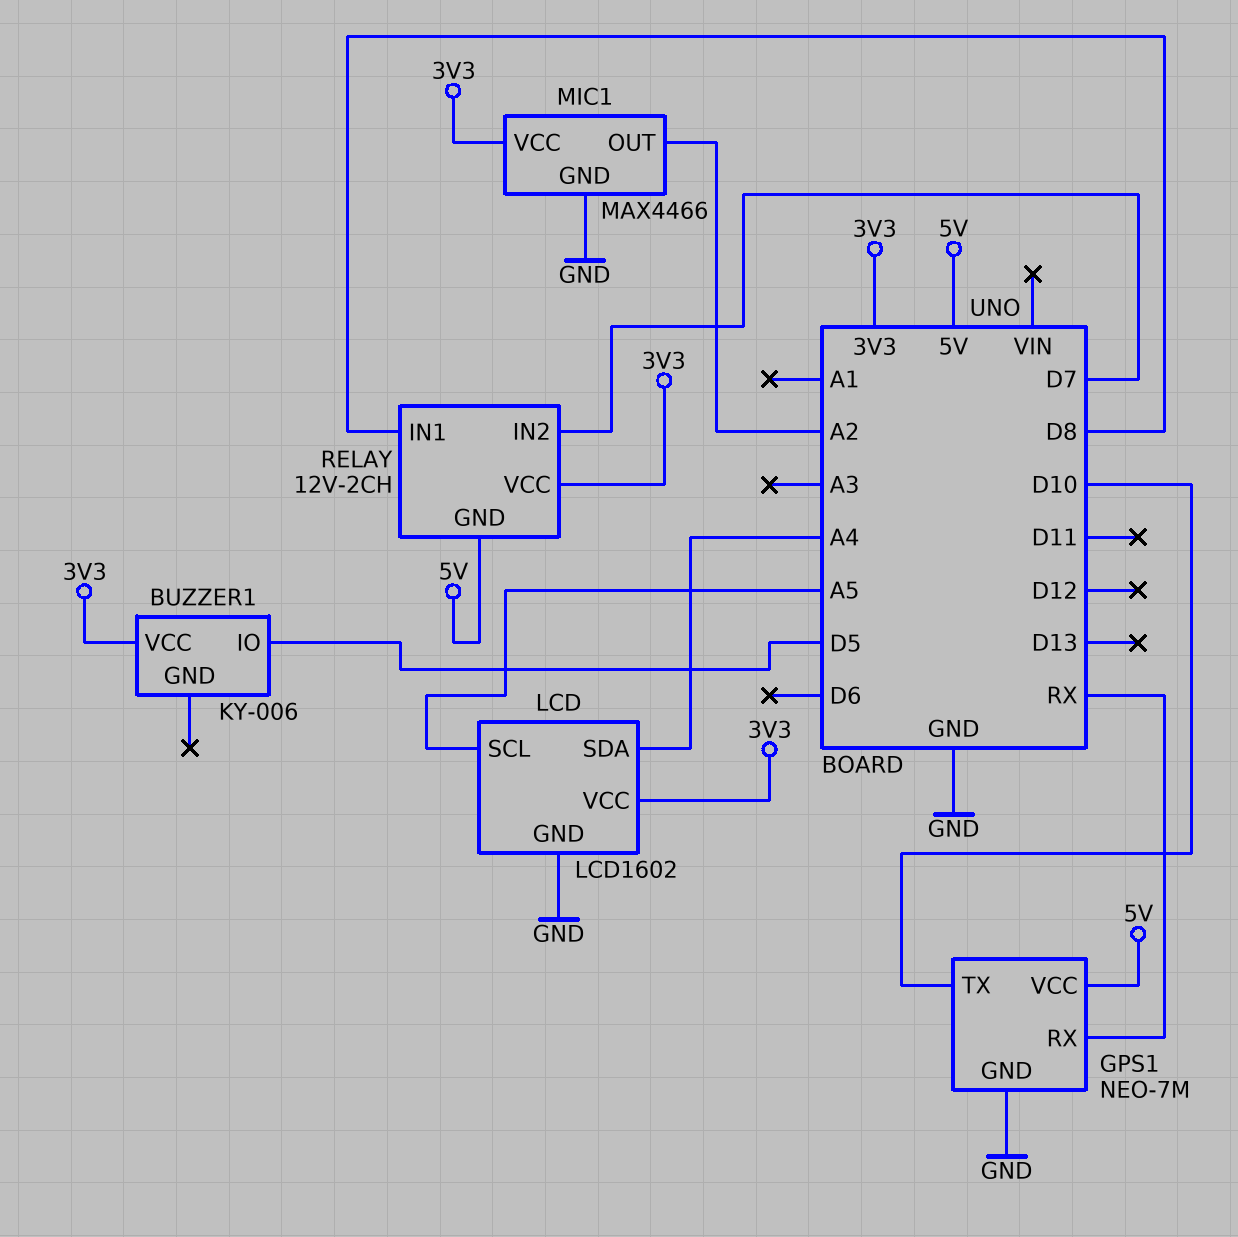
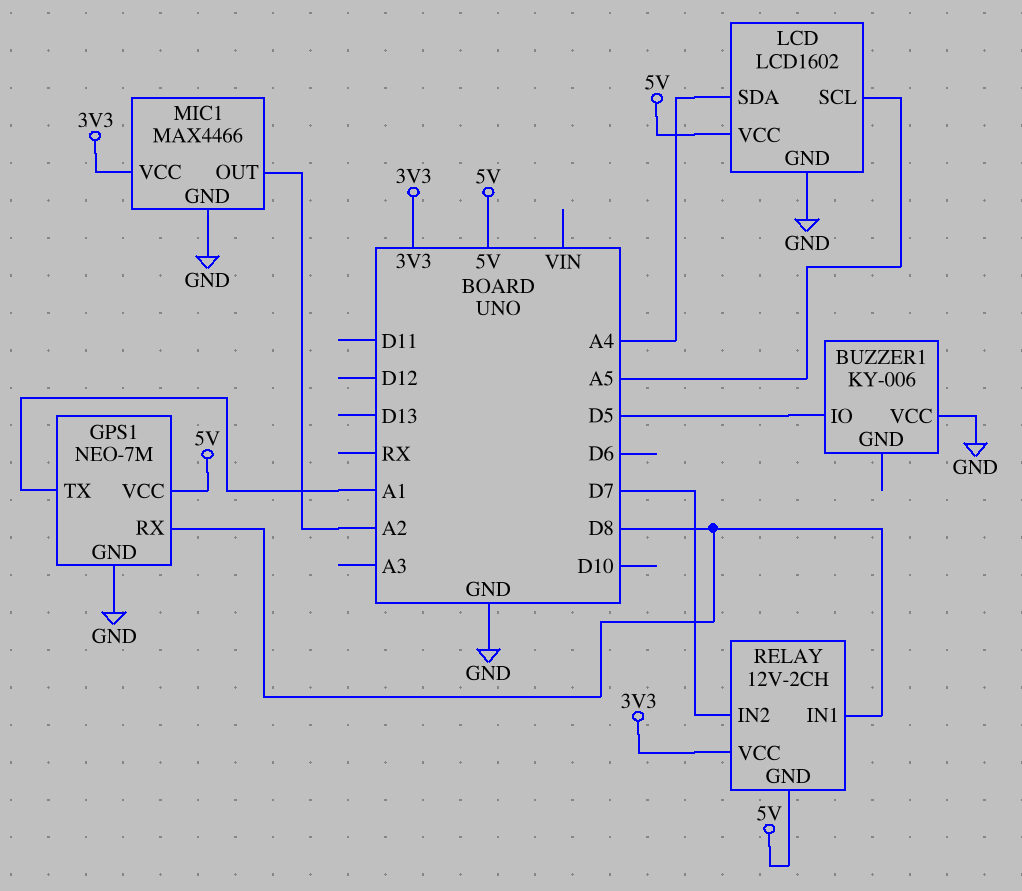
BUZZER1 pin VCC: 3V3 -> GND
GPS1 pin RX: RX -> D8
GPS1 pin TX: D10 -> A1
LCD pin VCC: 3V3 -> 5V

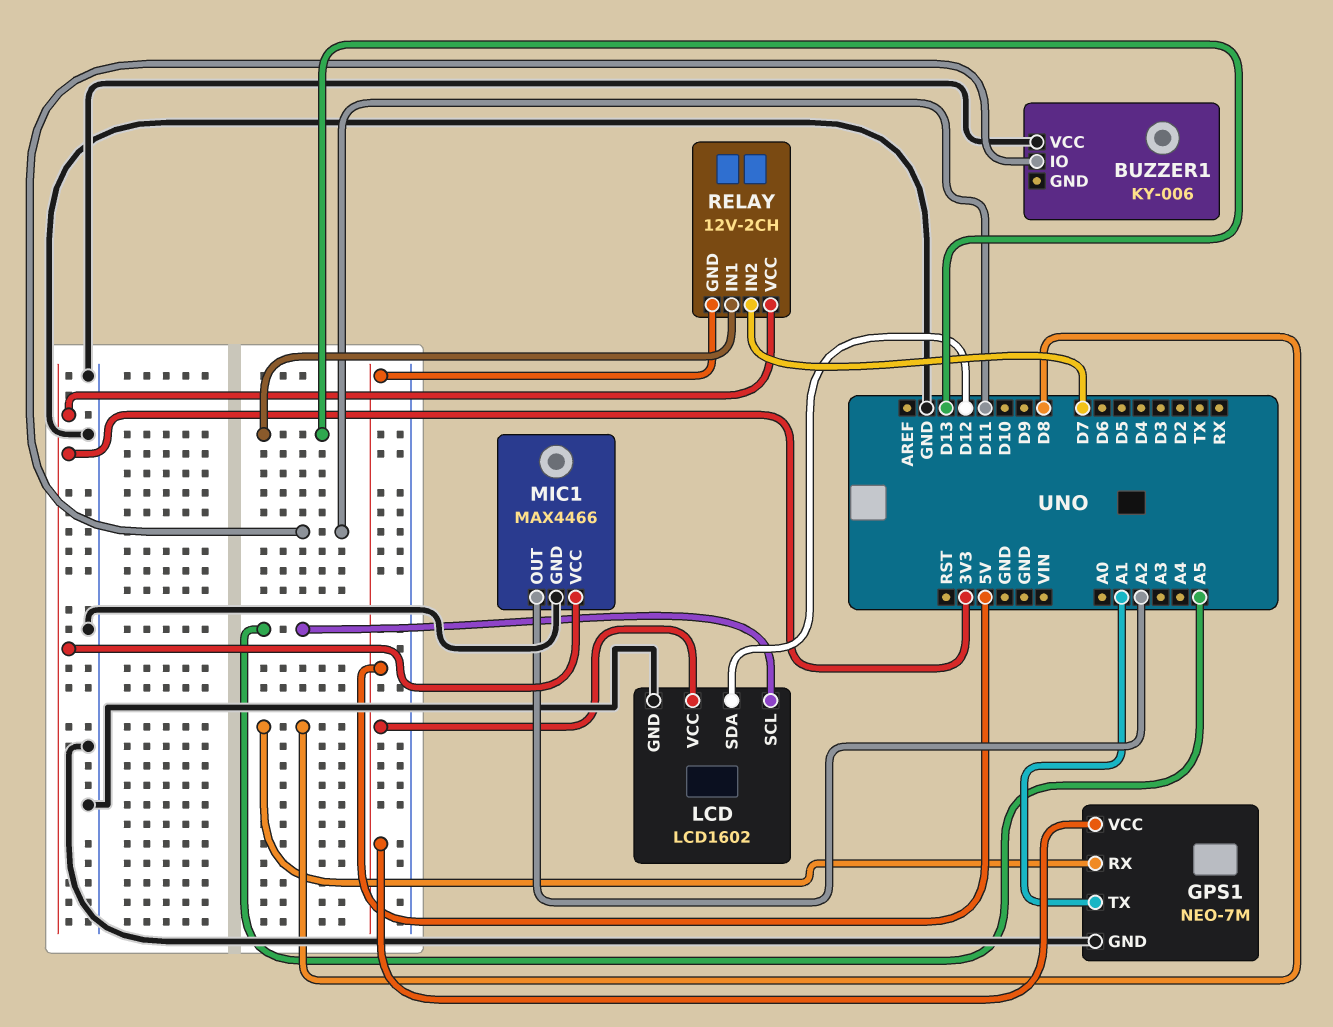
BUZZER1 pin IO: D5 -> D11
LCD pin SDA: A4 -> D12
RELAY pin IN1: D8 -> D13

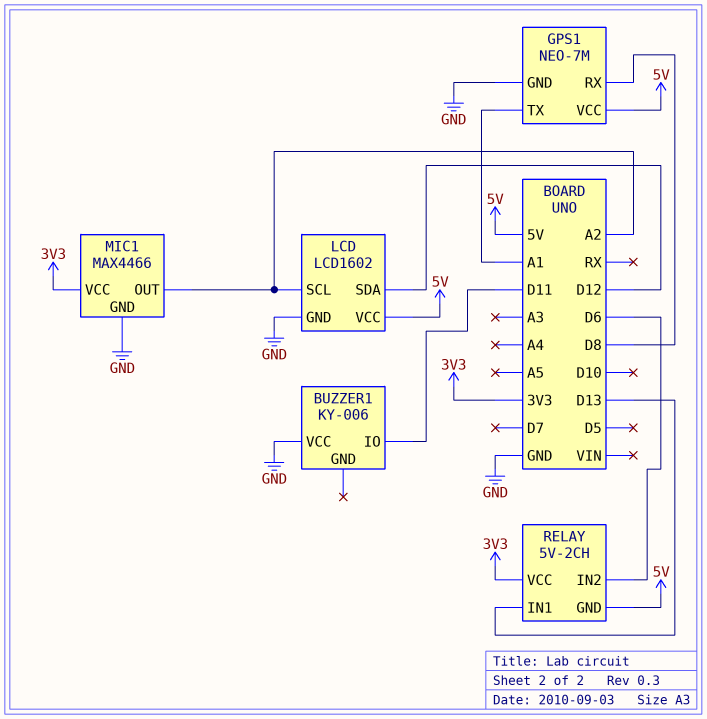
LCD pin SCL: A5 -> A2
RELAY: 12V-2CH -> 5V-2CH
RELAY pin IN2: D7 -> D6

